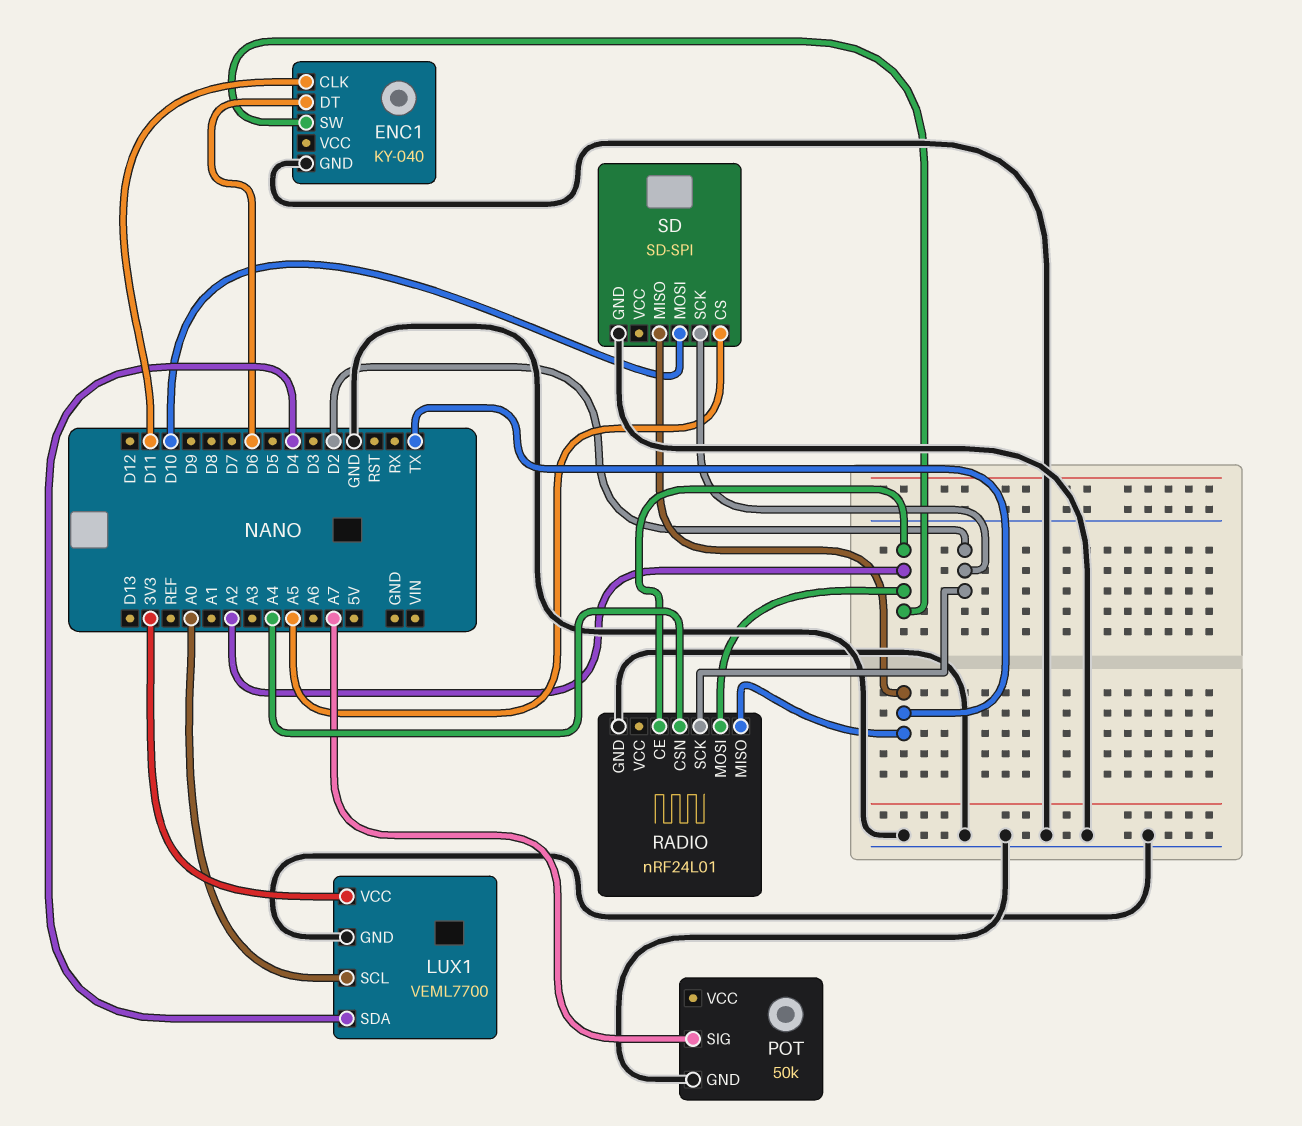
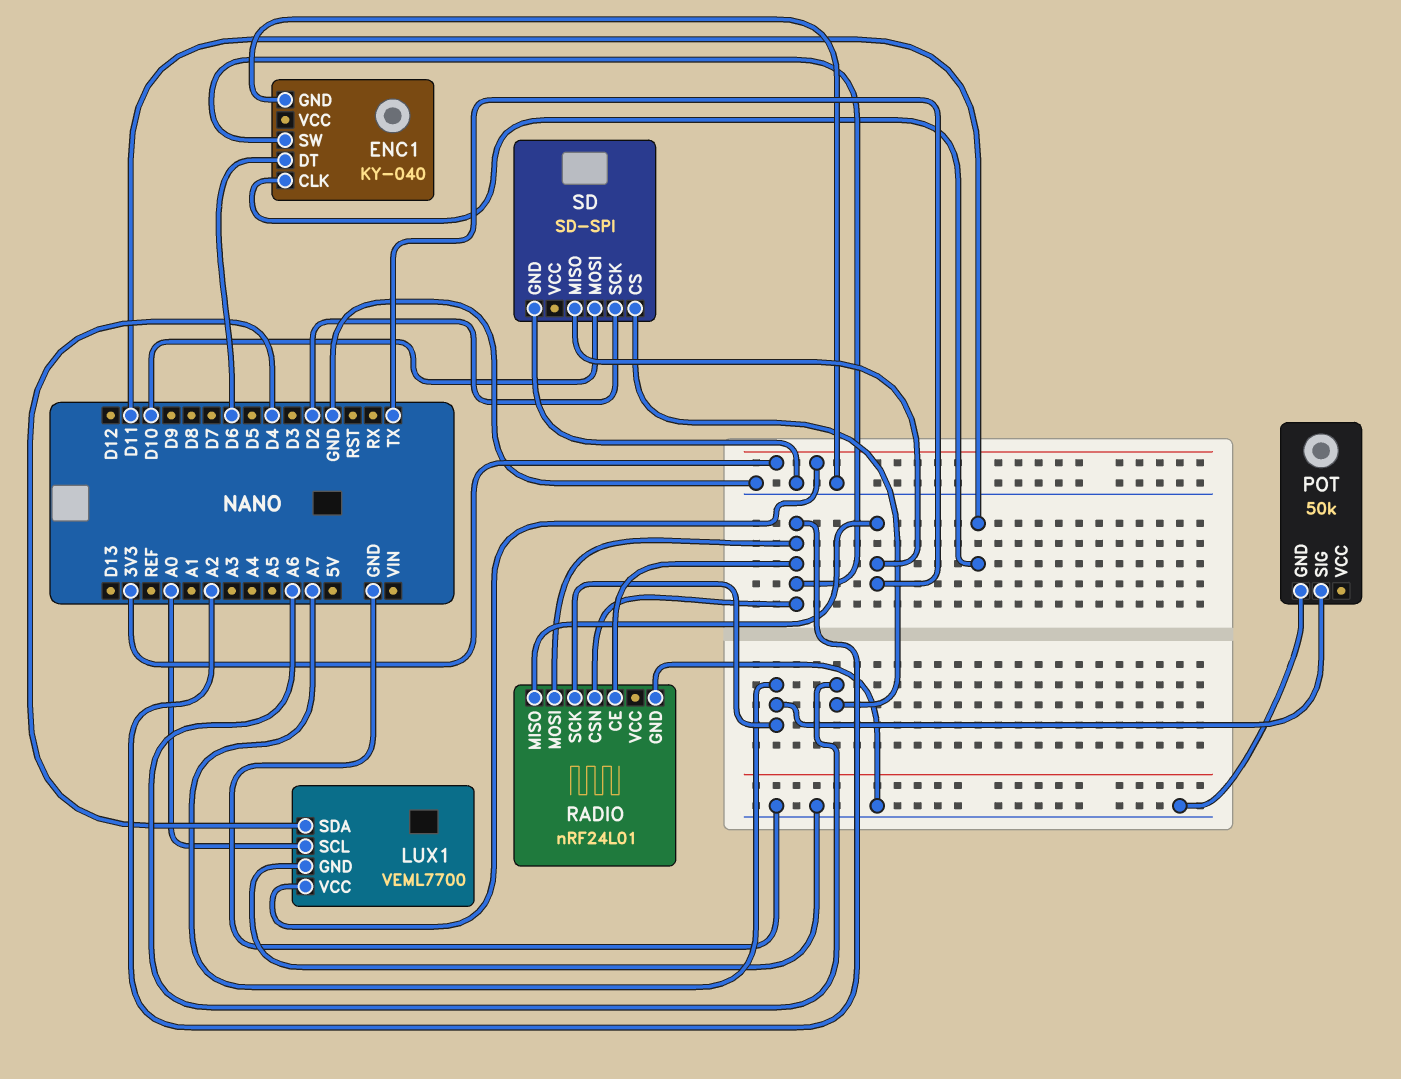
RADIO pin CSN: A4 -> A2
RADIO pin SCK: D2 -> A7
SD pin CS: A5 -> A6

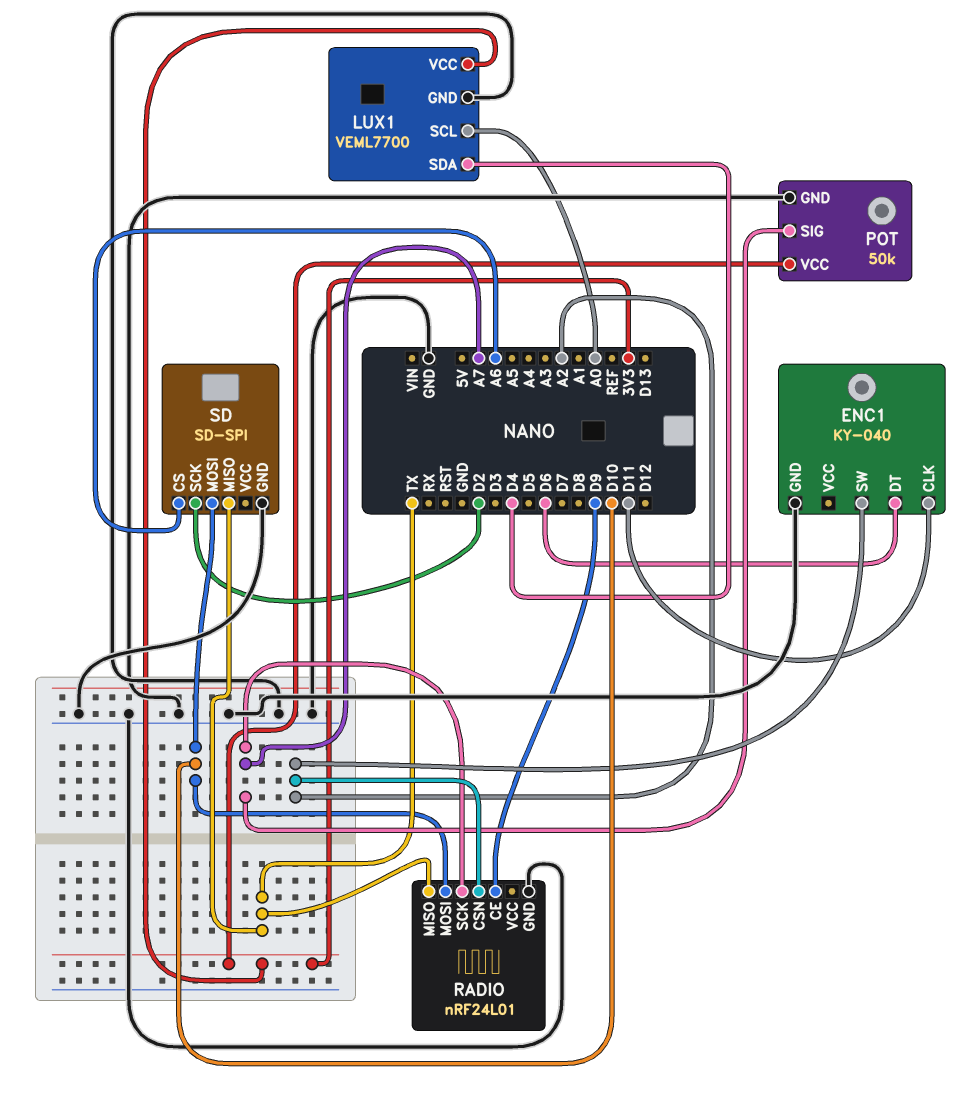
POT pin VCC: none -> 3V3
RADIO pin CE: A2 -> D9
RADIO pin MOSI: A2 -> D10

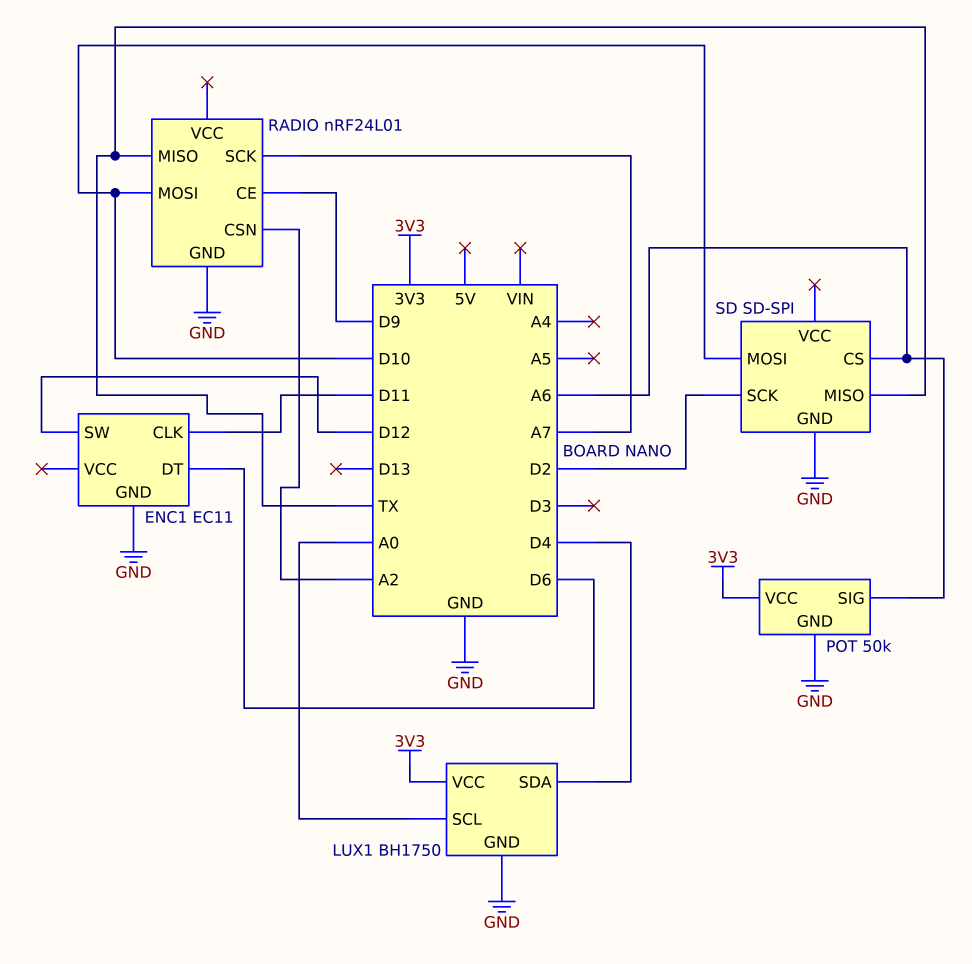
ENC1: KY-040 -> EC11
ENC1 pin SW: A2 -> D12
LUX1: VEML7700 -> BH1750
POT pin SIG: A7 -> A6

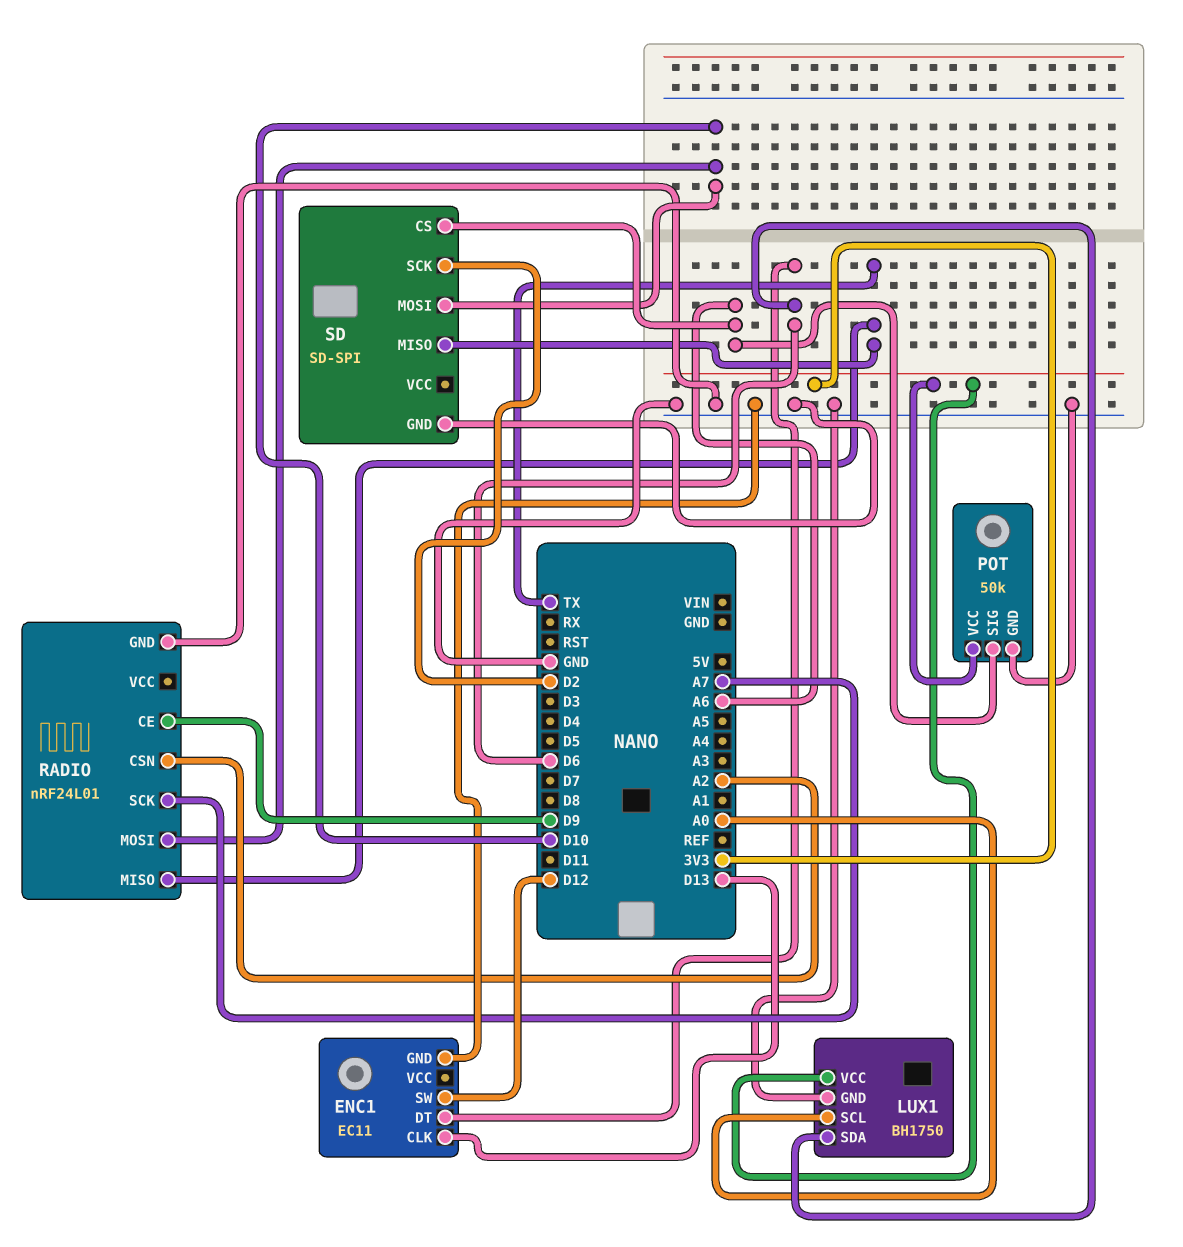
ENC1 pin CLK: D11 -> D13
LUX1 pin SDA: D4 -> D6

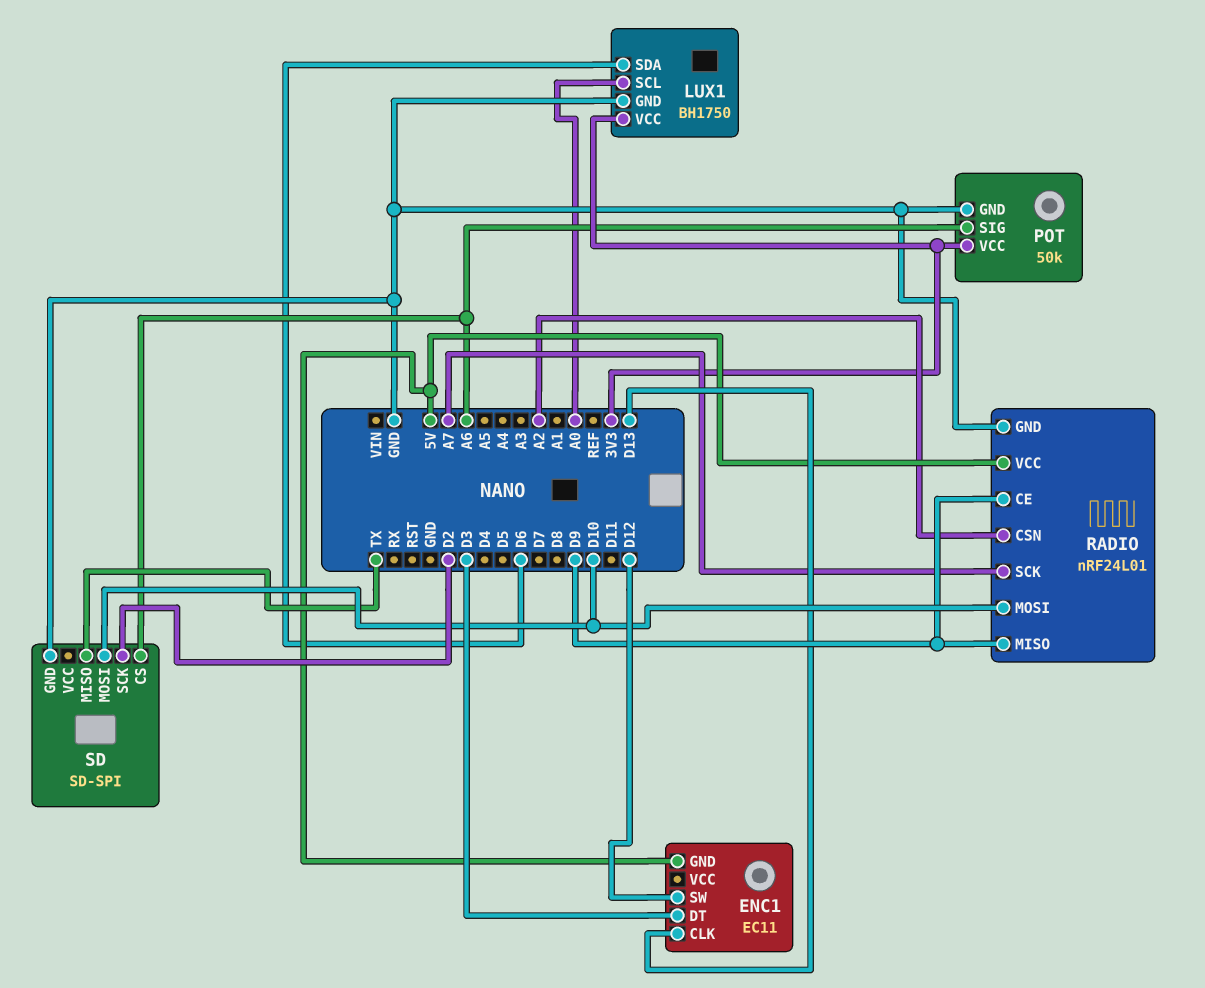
ENC1 pin DT: D6 -> D3
ENC1 pin GND: GND -> 5V
RADIO pin MISO: TX -> D9
RADIO pin VCC: none -> 5V

